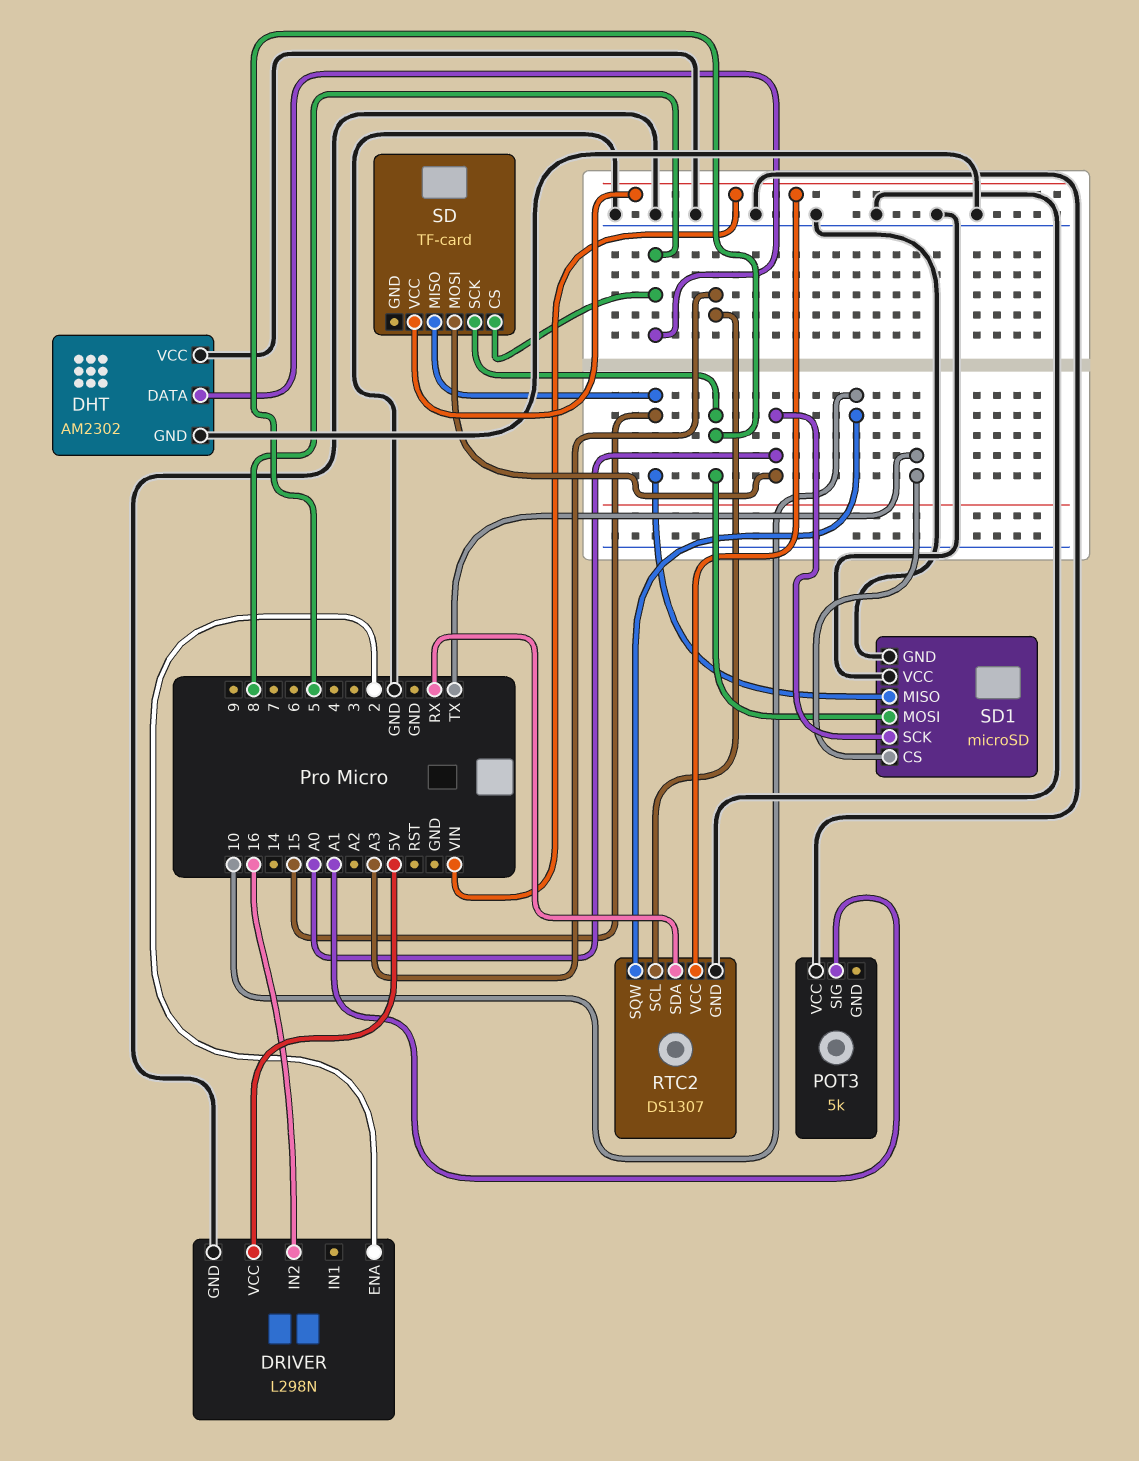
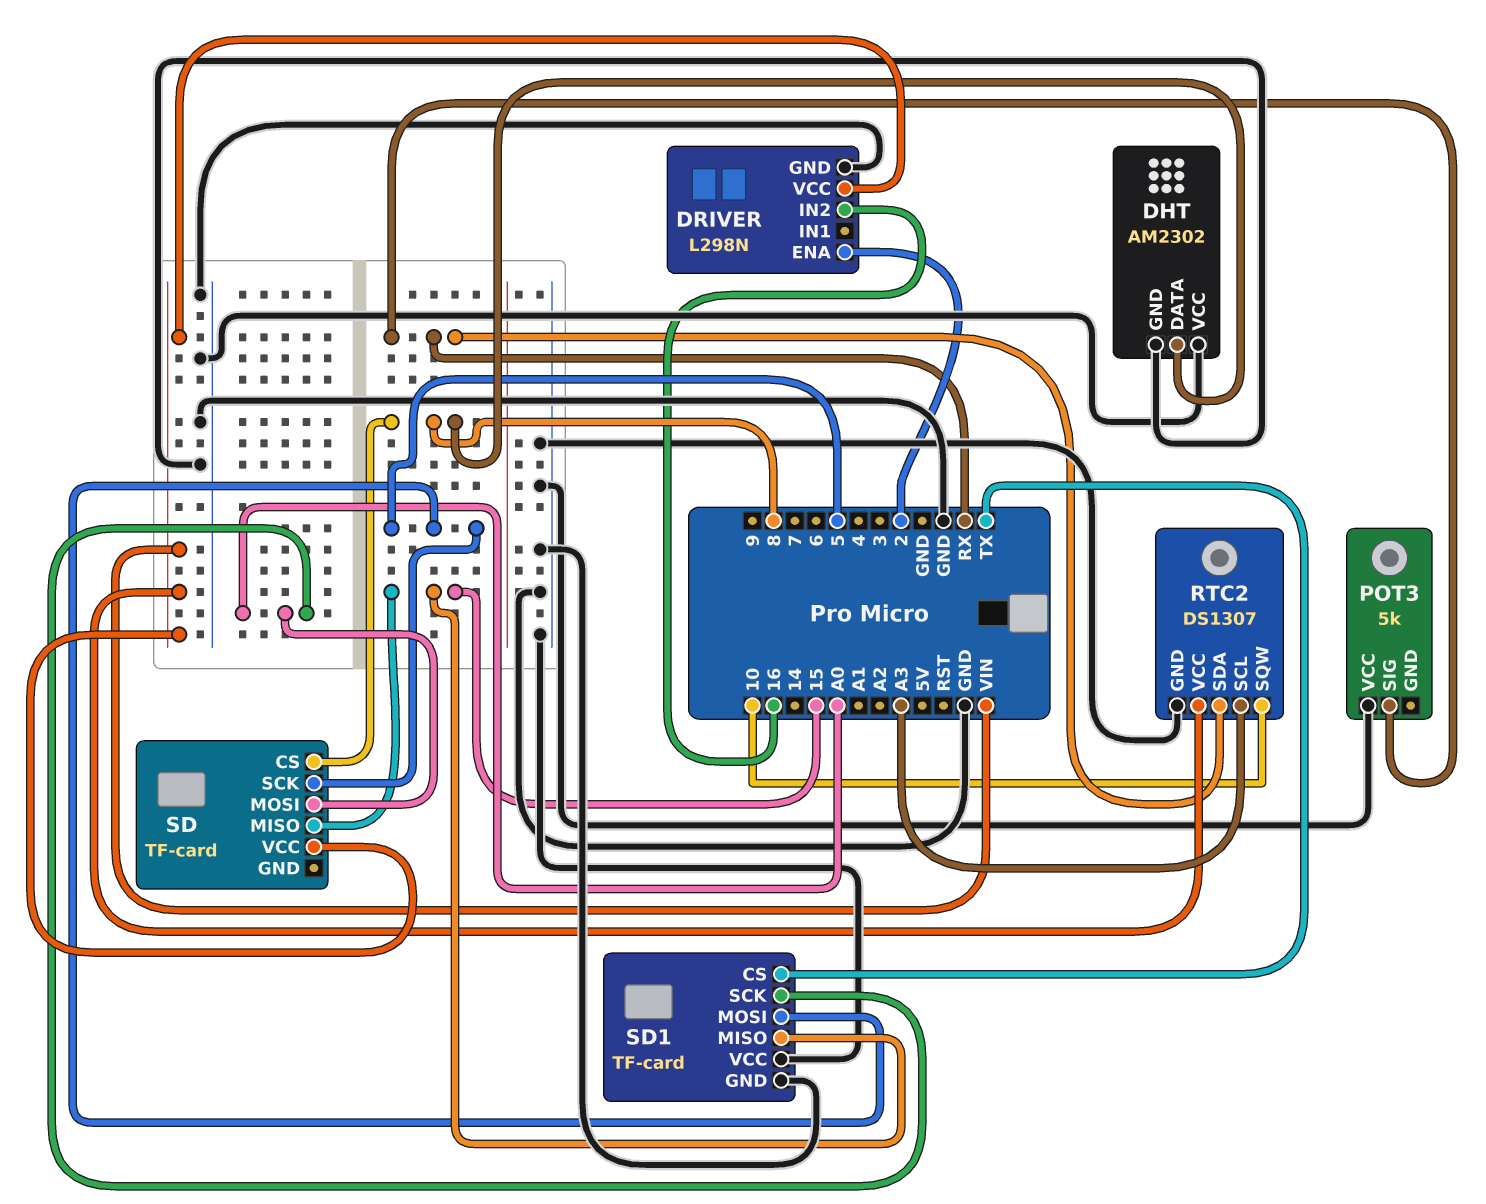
DRIVER pin VCC: 5V -> VIN
POT3 pin SIG: A1 -> RX
SD1: microSD -> TF-card

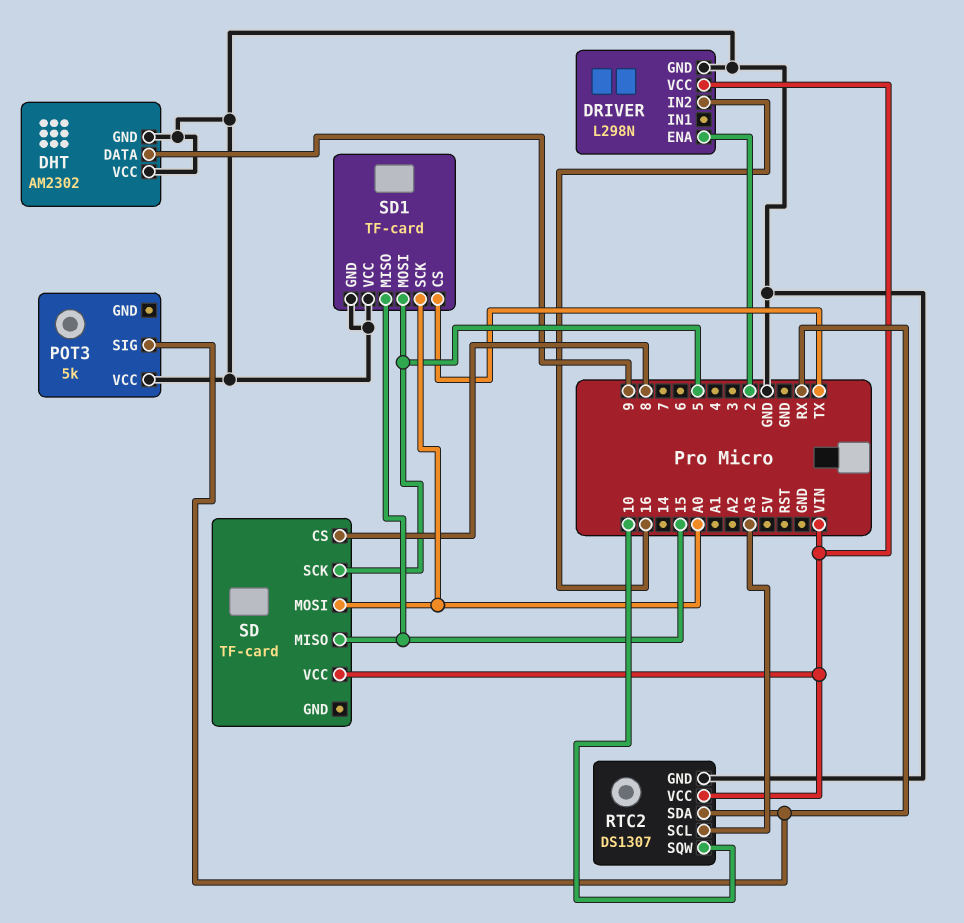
DHT pin DATA: 8 -> 9

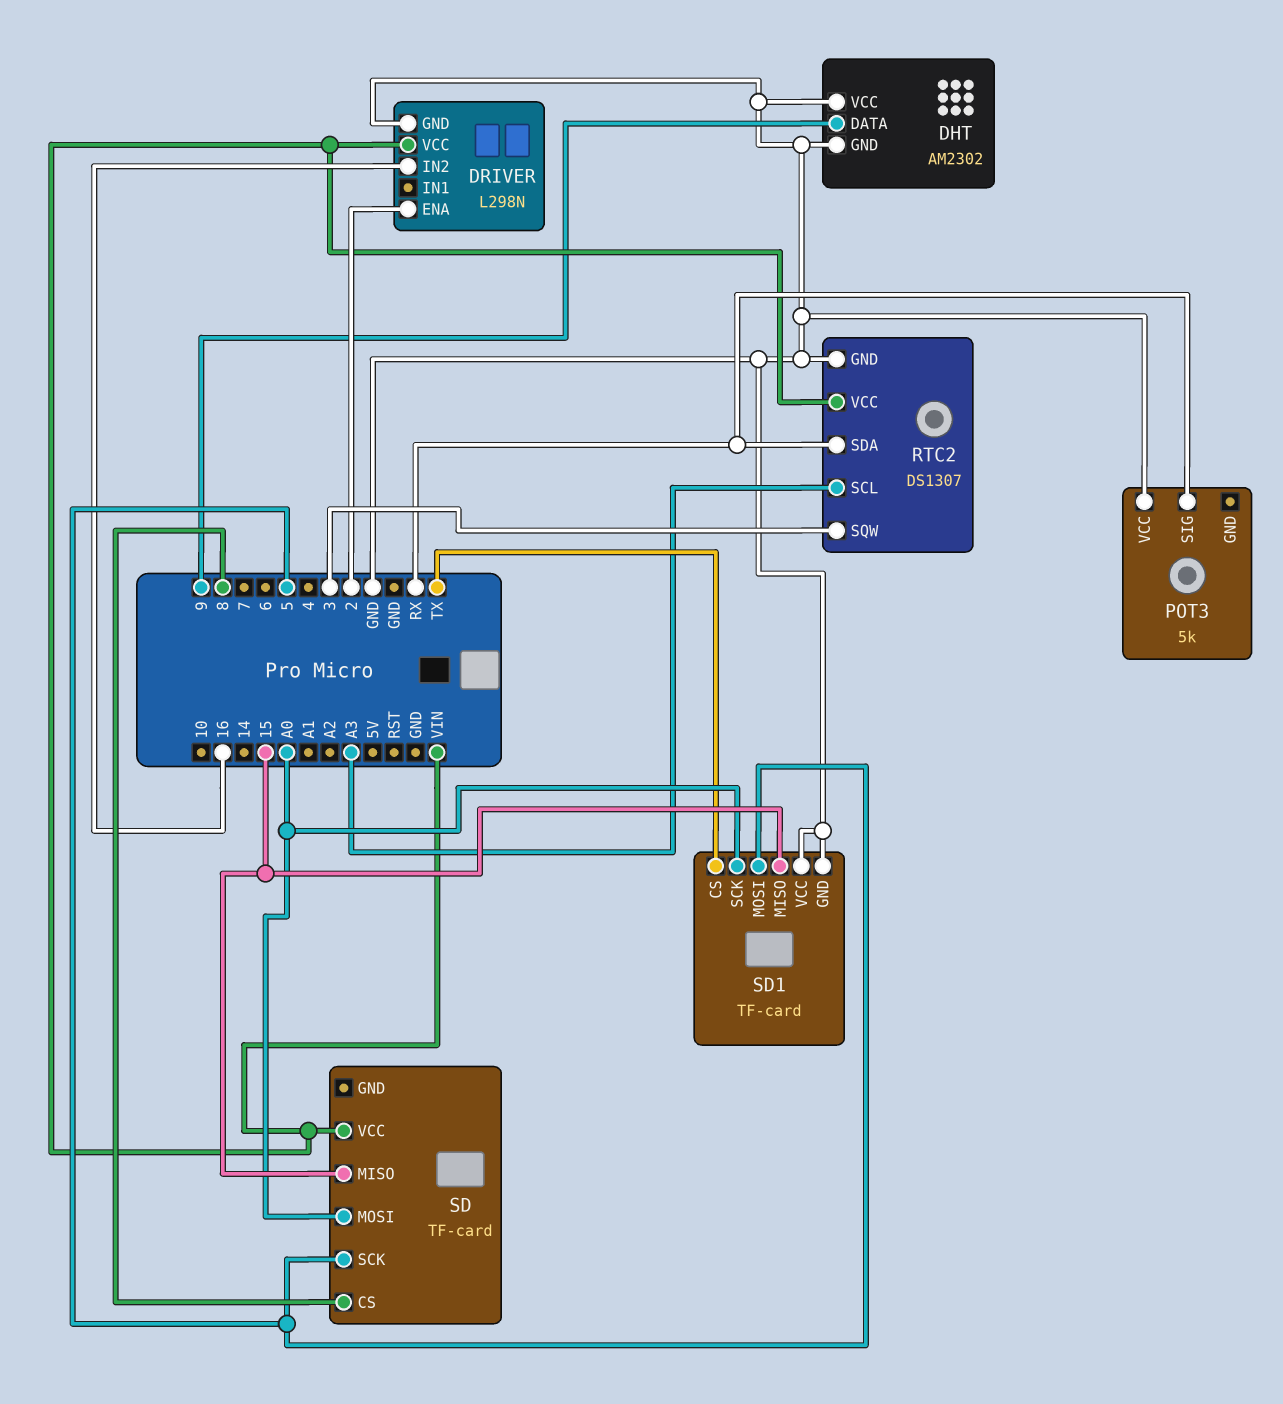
RTC2 pin SQW: 10 -> 3

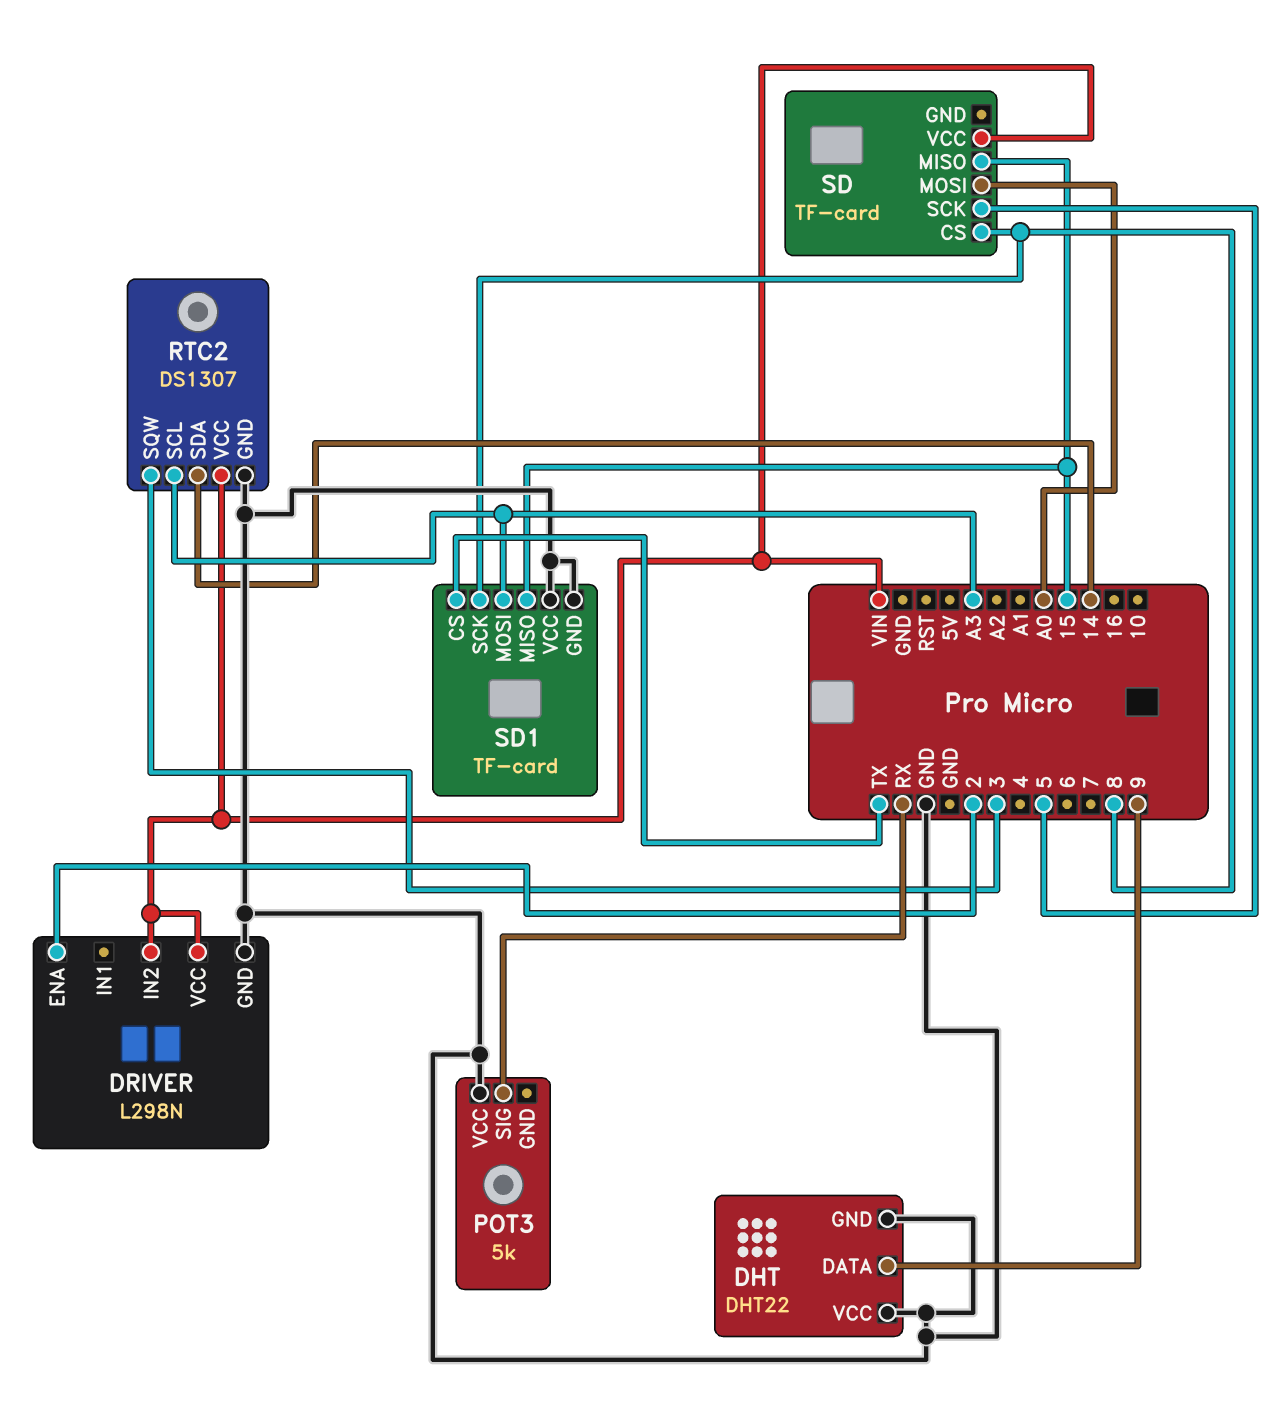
DHT: AM2302 -> DHT22
DRIVER pin IN2: 16 -> VIN
RTC2 pin SDA: RX -> 14
SD1 pin MOSI: 5 -> A3
SD1 pin SCK: A0 -> 8

